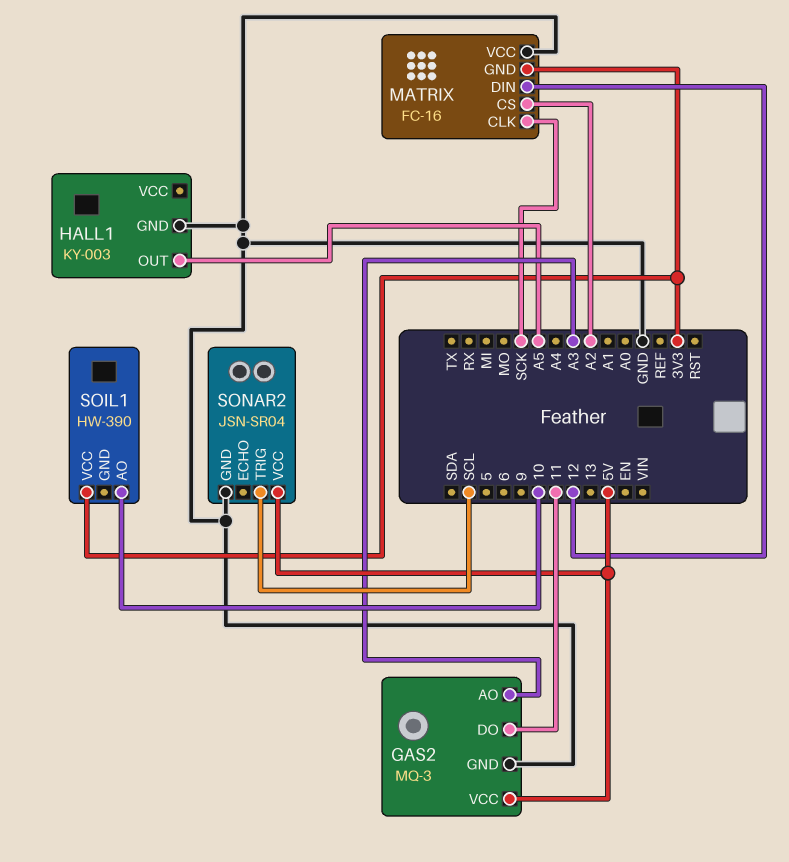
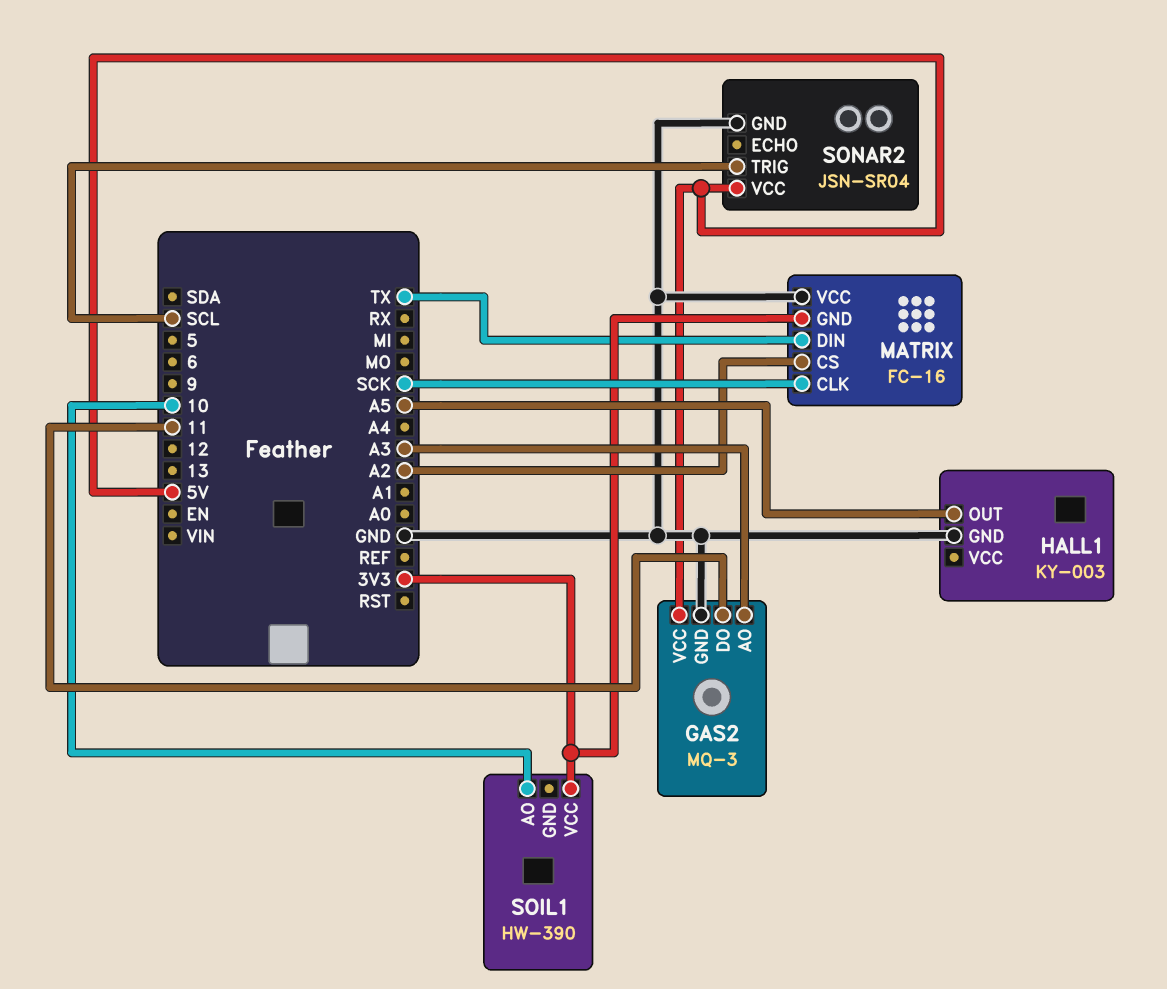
MATRIX pin DIN: 12 -> TX

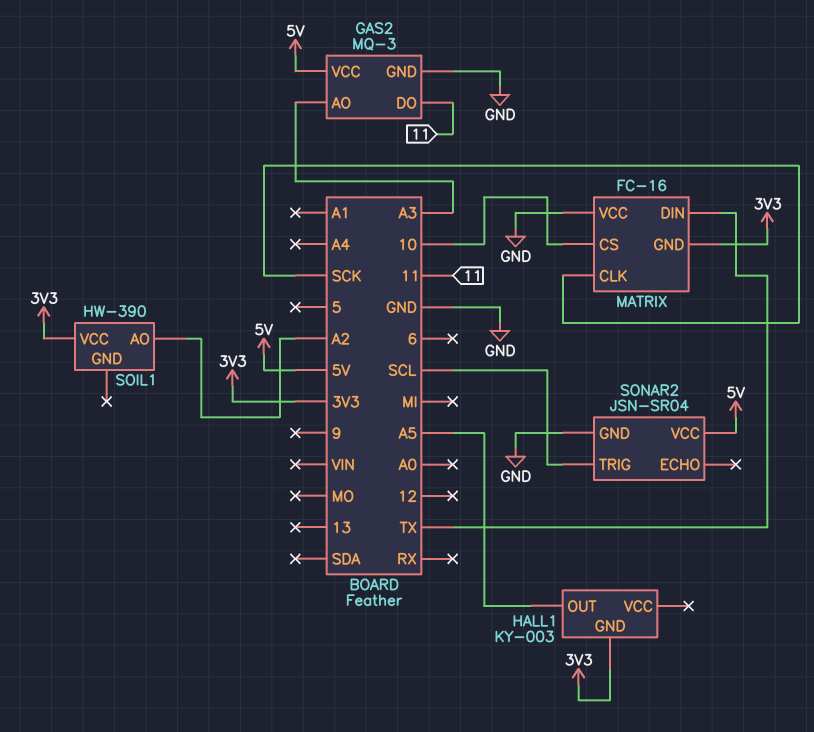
HALL1 pin GND: GND -> 3V3
MATRIX pin CS: A2 -> 10
SOIL1 pin AO: 10 -> A2

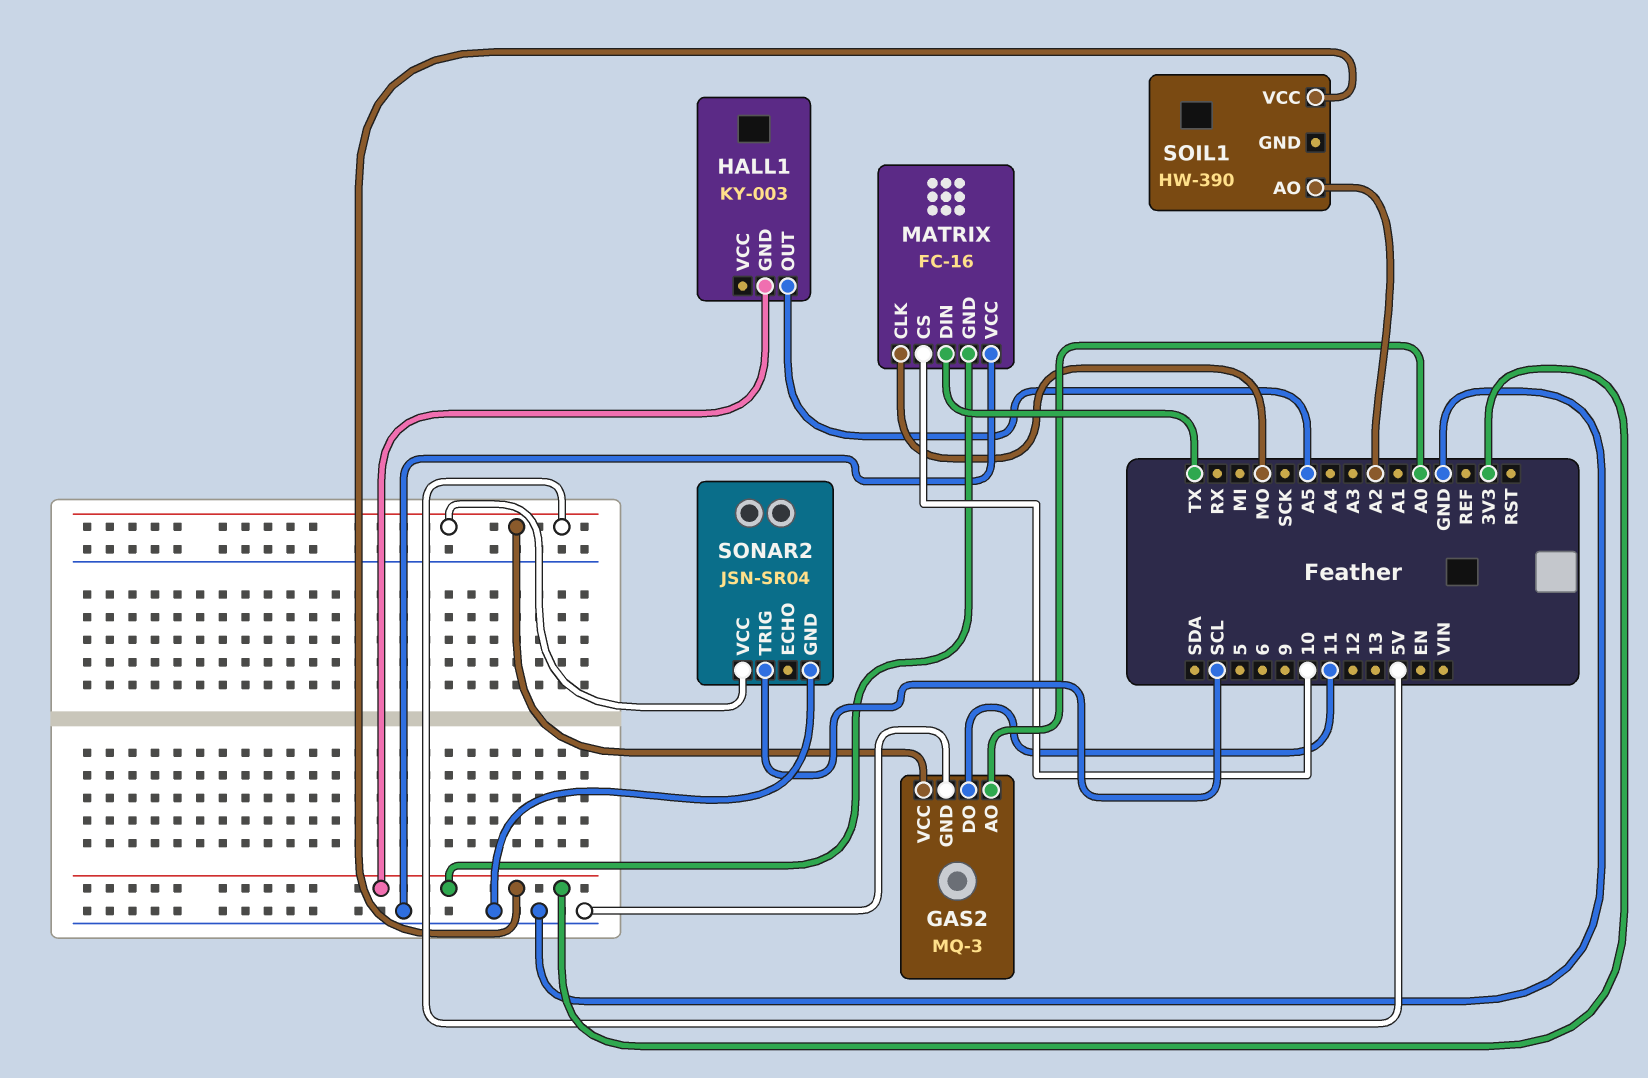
GAS2 pin AO: A3 -> A0
MATRIX pin CLK: SCK -> MO

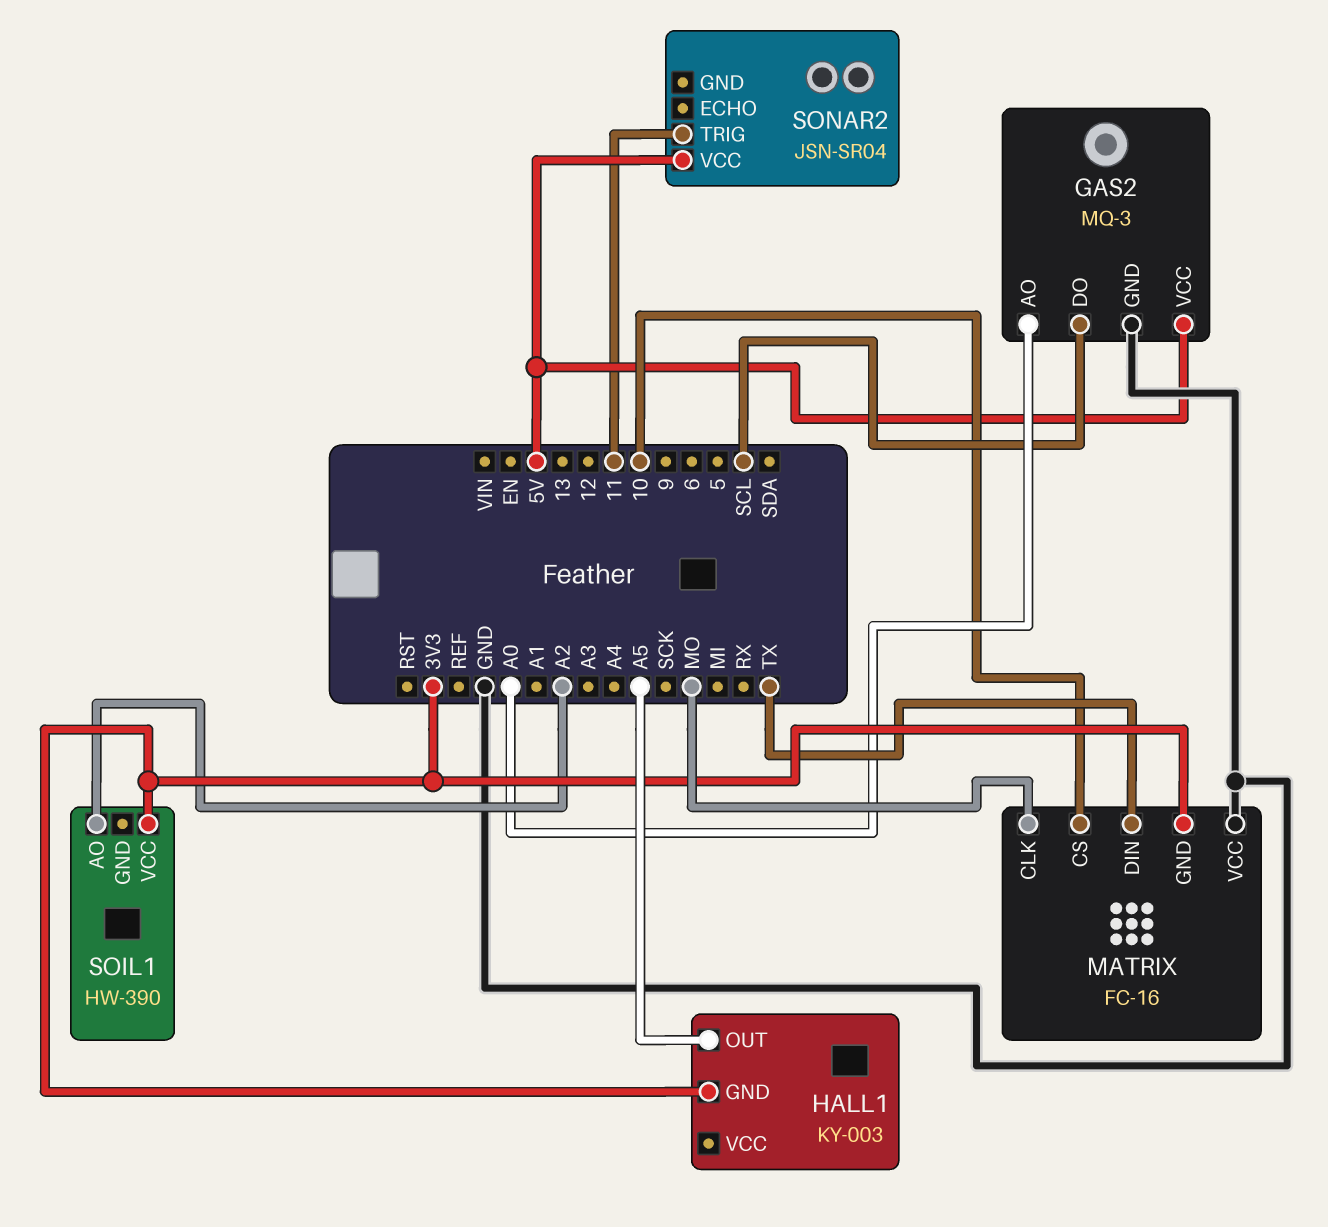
GAS2 pin DO: 11 -> SCL
SONAR2 pin GND: GND -> none
SONAR2 pin TRIG: SCL -> 11

